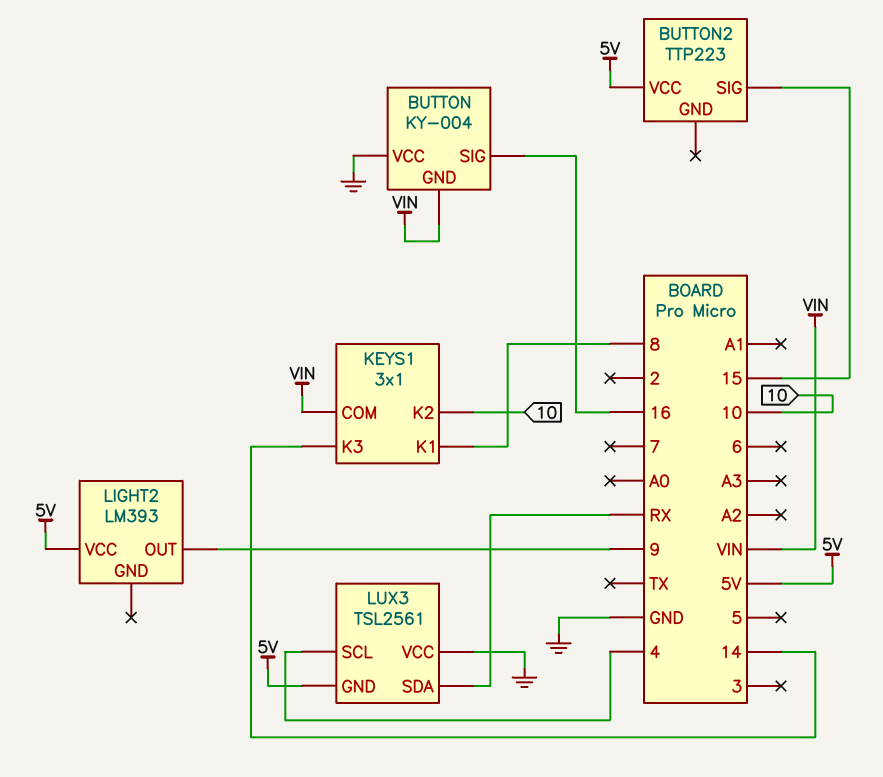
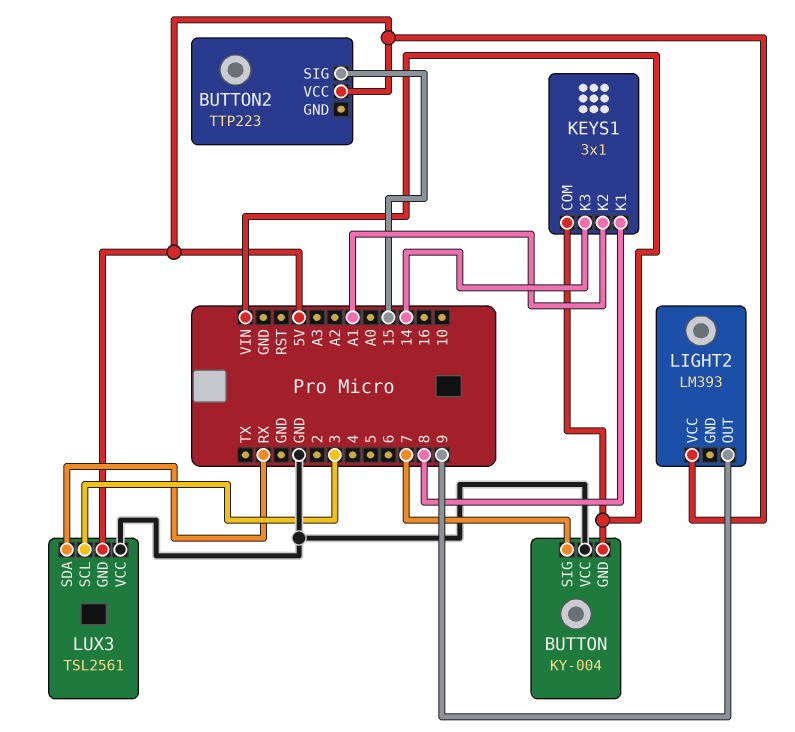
BUTTON pin SIG: 16 -> 7
KEYS1 pin K2: 10 -> A1
LUX3 pin SCL: 4 -> 3

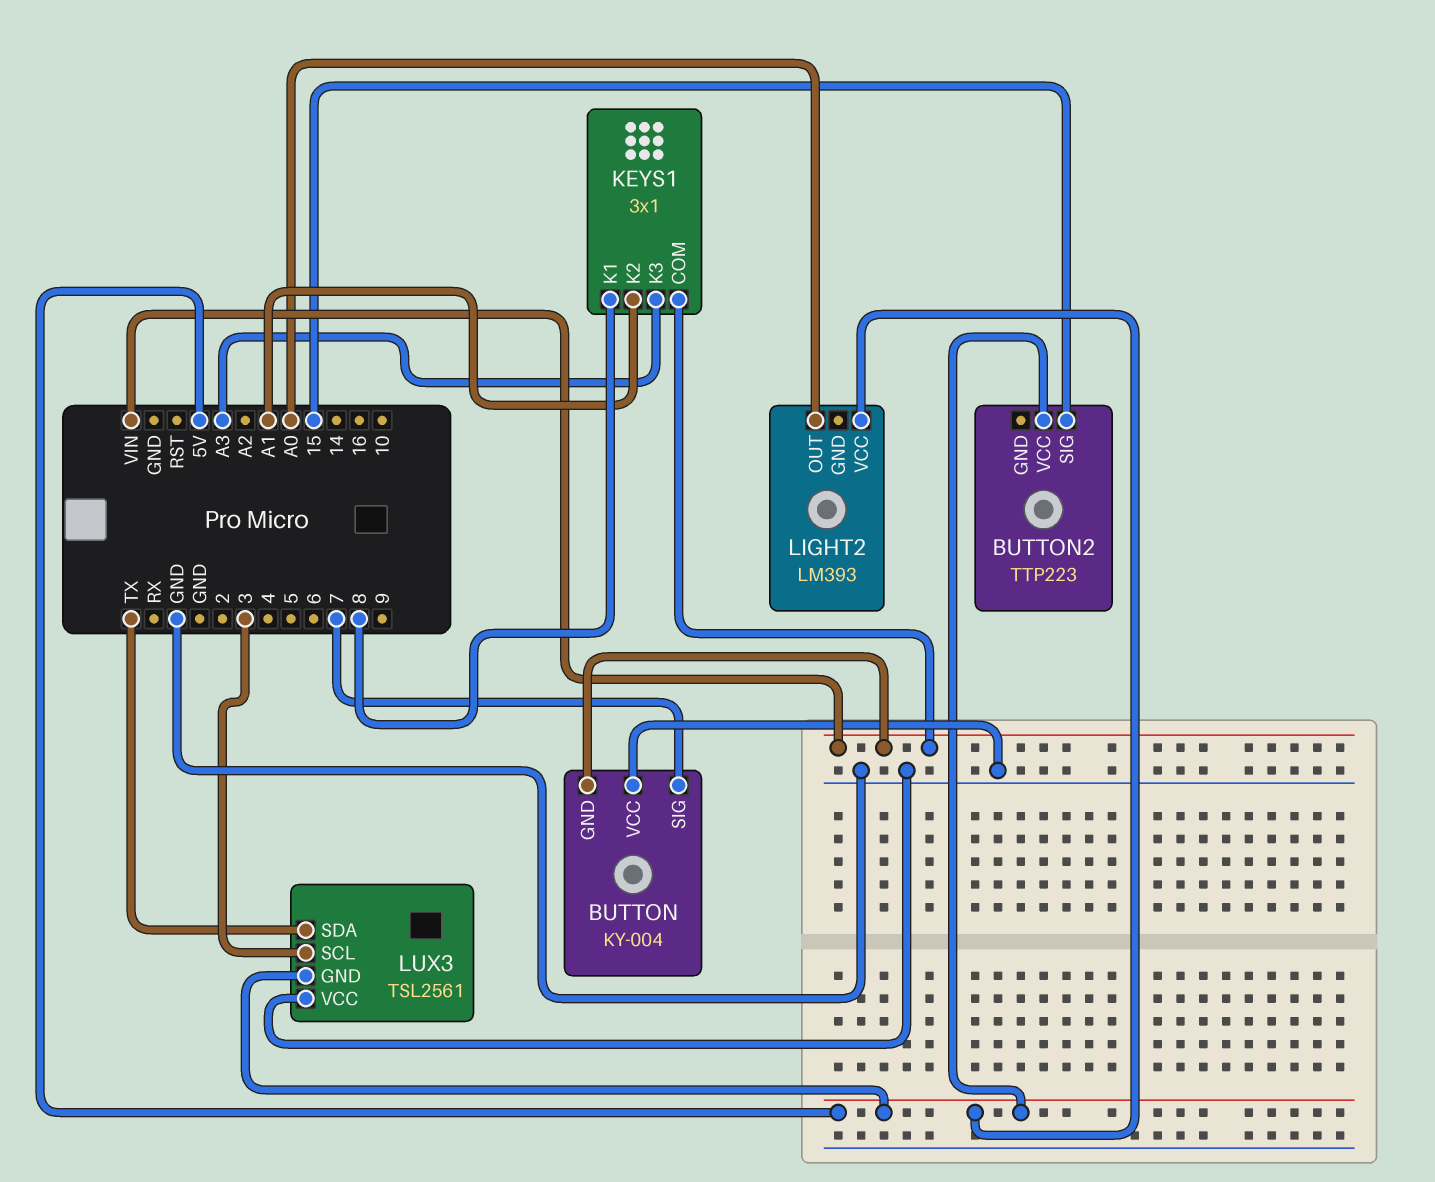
KEYS1 pin K3: 14 -> A3
LIGHT2 pin OUT: 9 -> A0
LUX3 pin SDA: RX -> TX

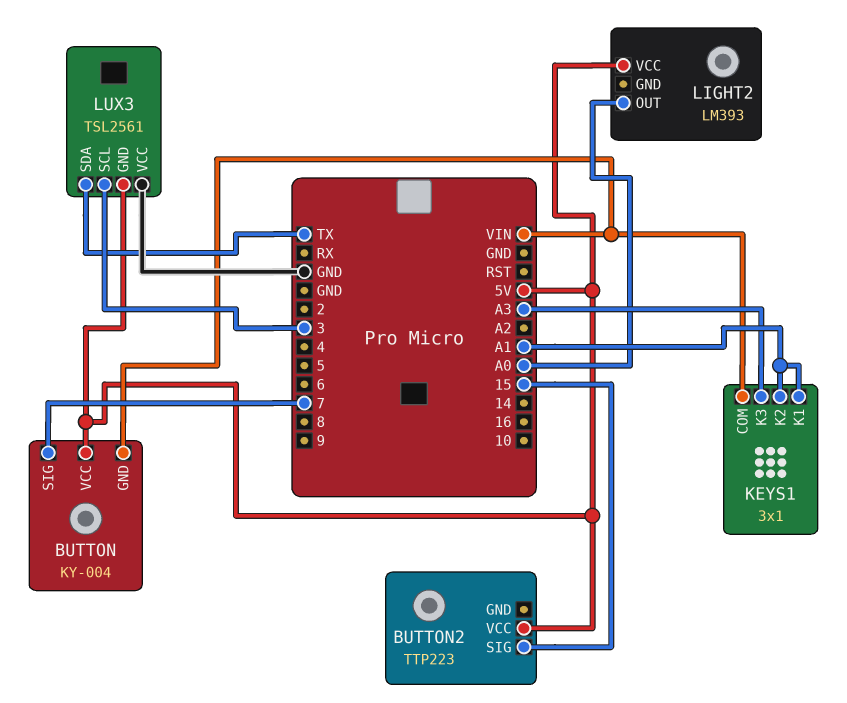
BUTTON pin VCC: GND -> 5V
KEYS1 pin K1: 8 -> A1

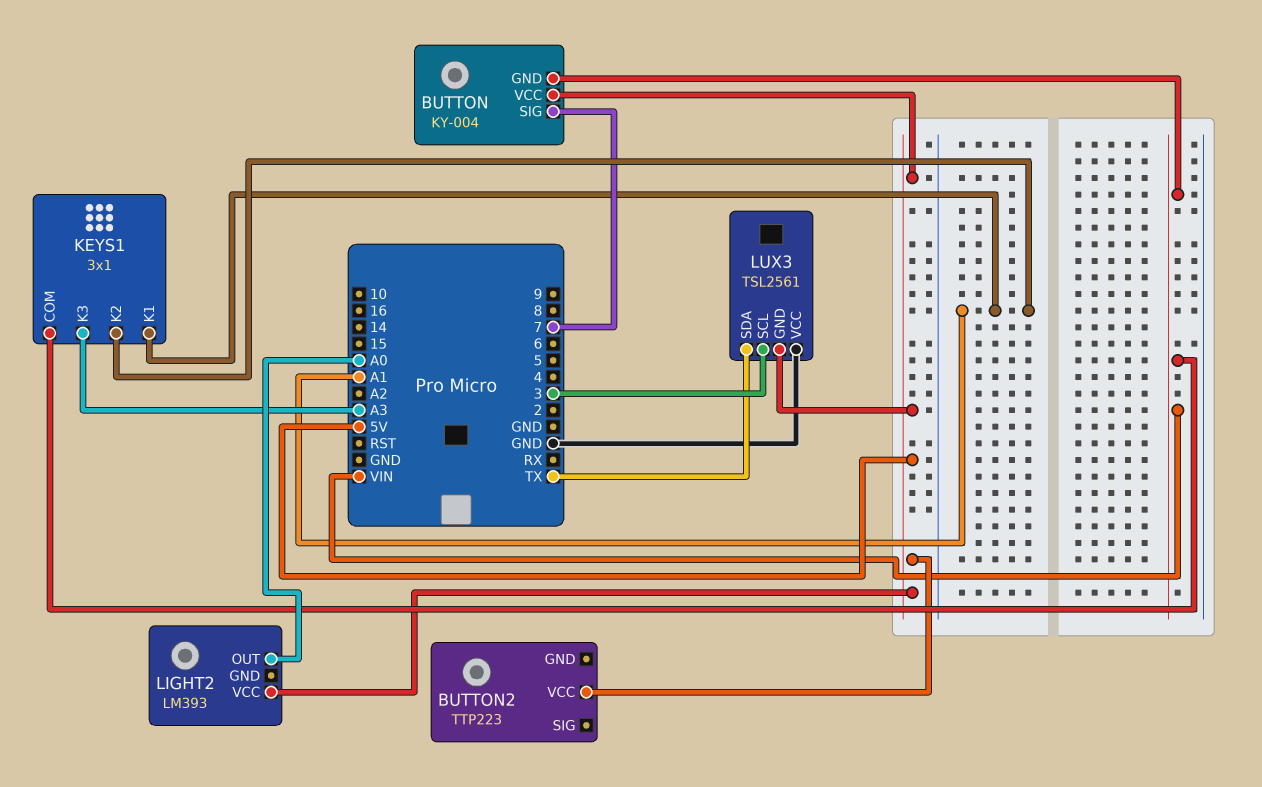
BUTTON2 pin SIG: 15 -> none

